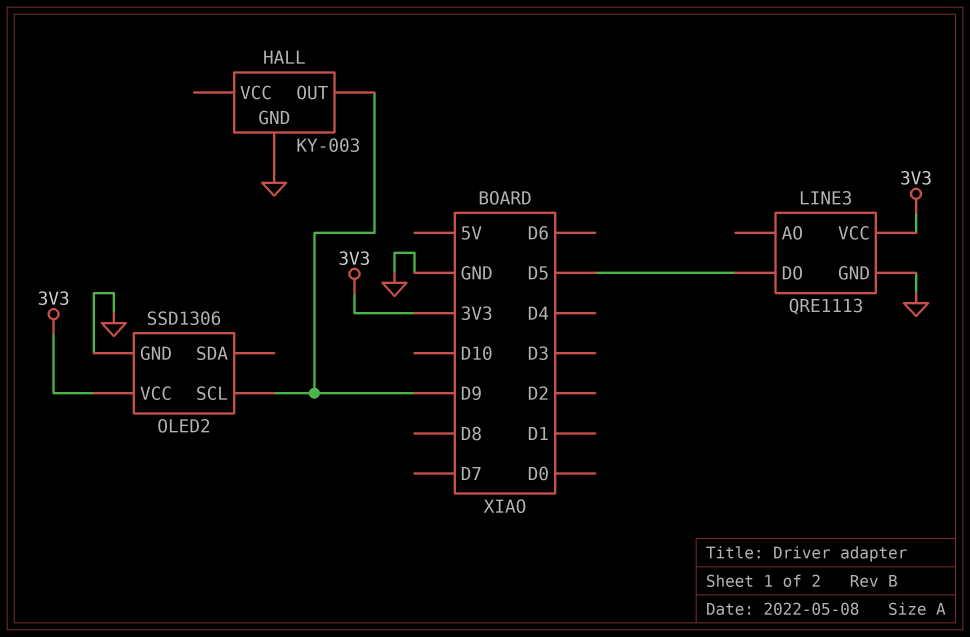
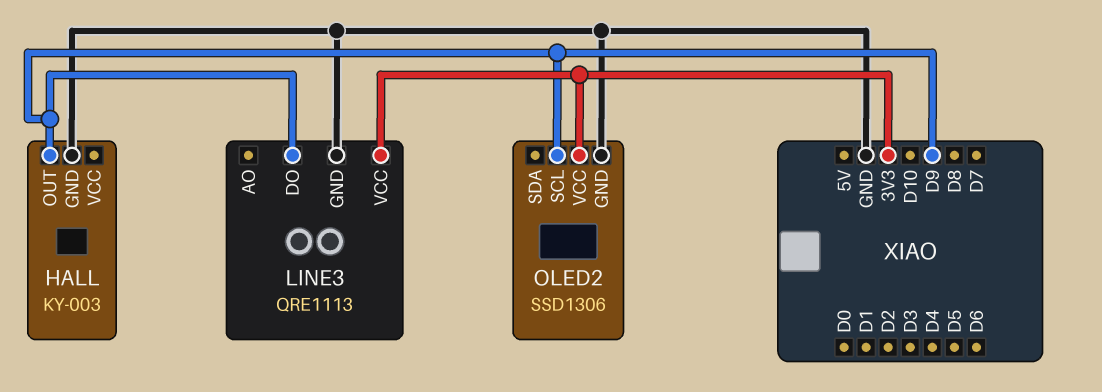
LINE3 pin DO: D5 -> D9

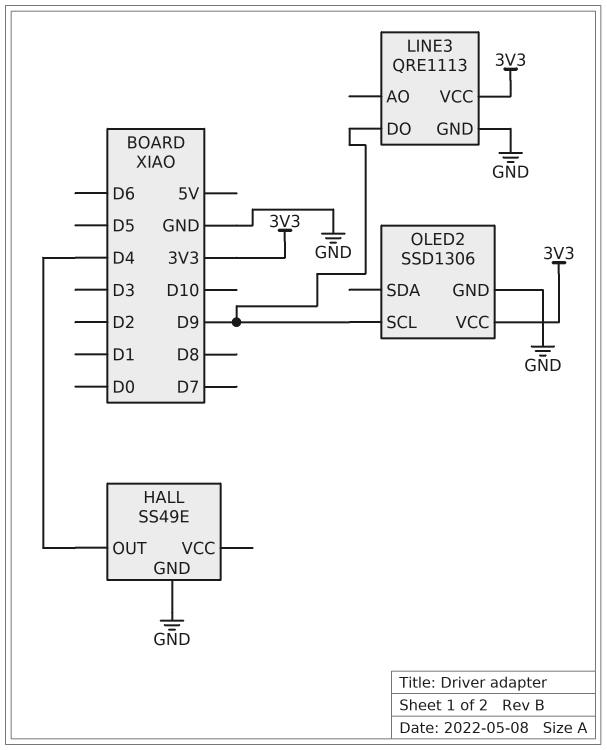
HALL: KY-003 -> SS49E
HALL pin OUT: D9 -> D4

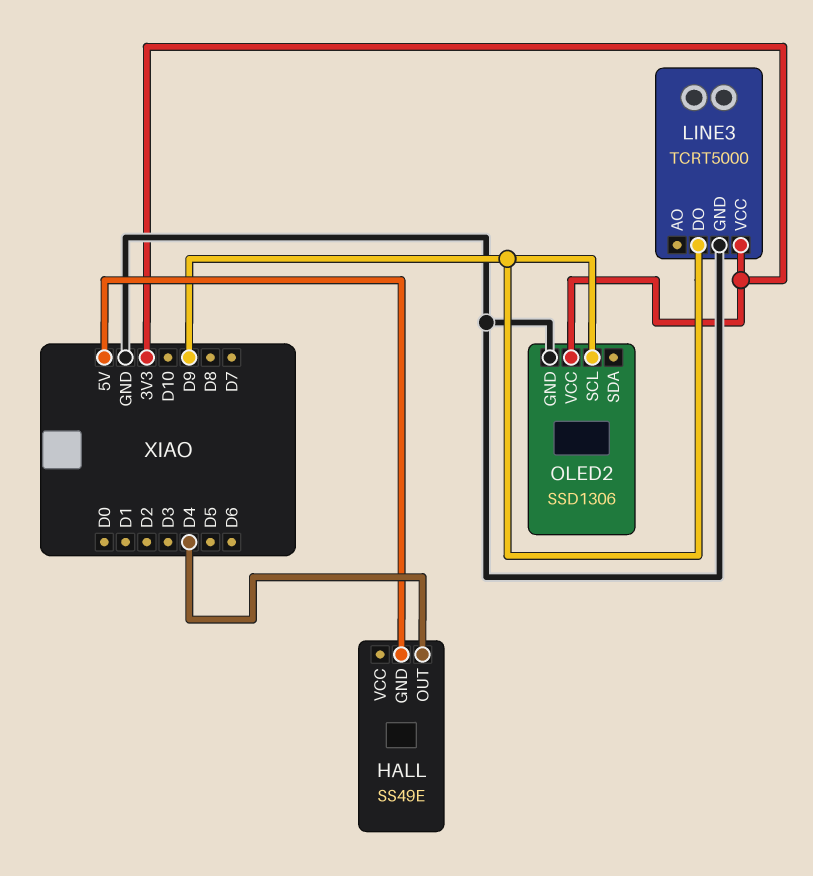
HALL pin GND: GND -> 5V
LINE3: QRE1113 -> TCRT5000

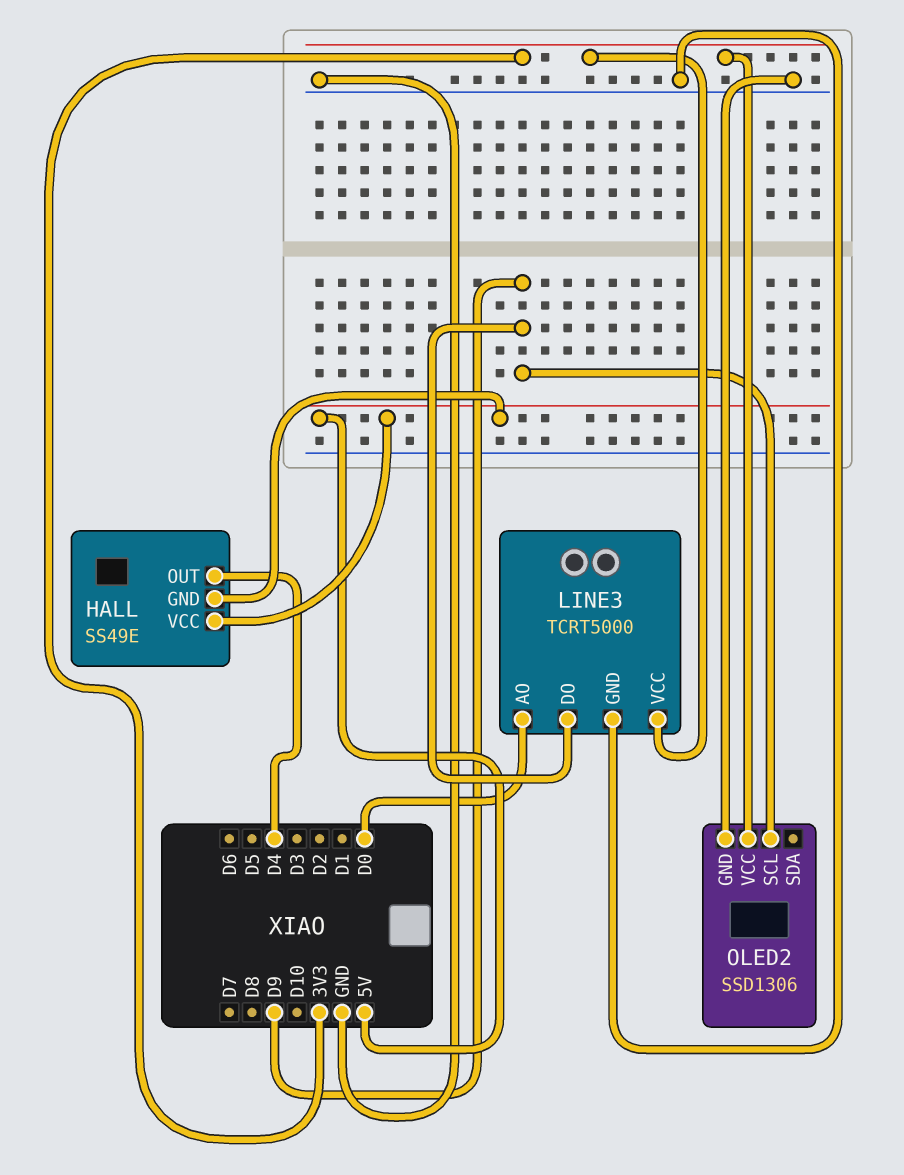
HALL pin VCC: none -> 5V
LINE3 pin AO: none -> D0

